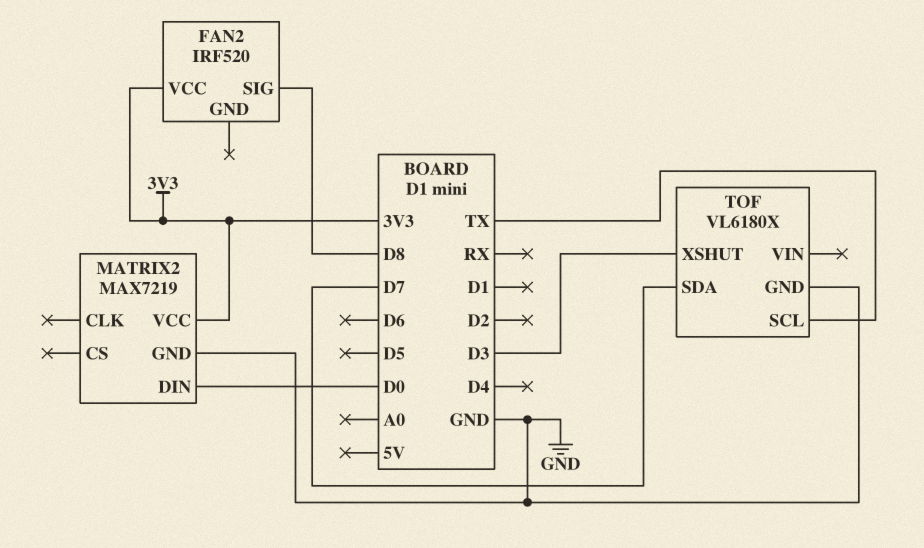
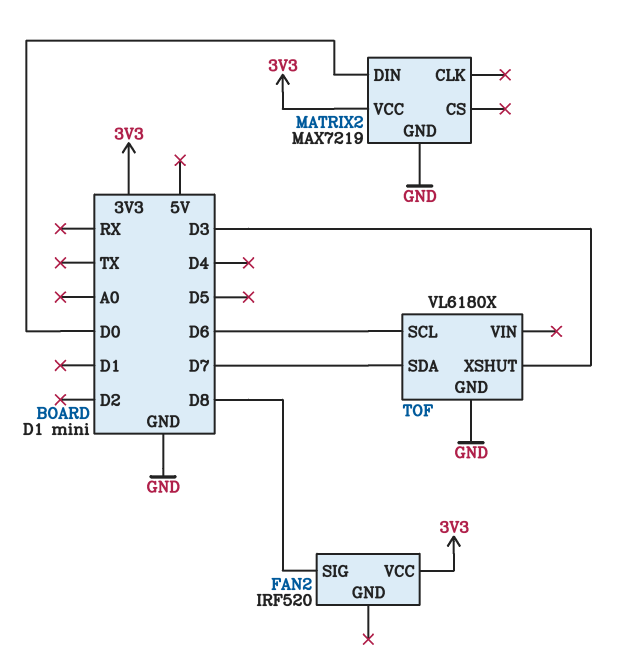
TOF pin SCL: TX -> D6

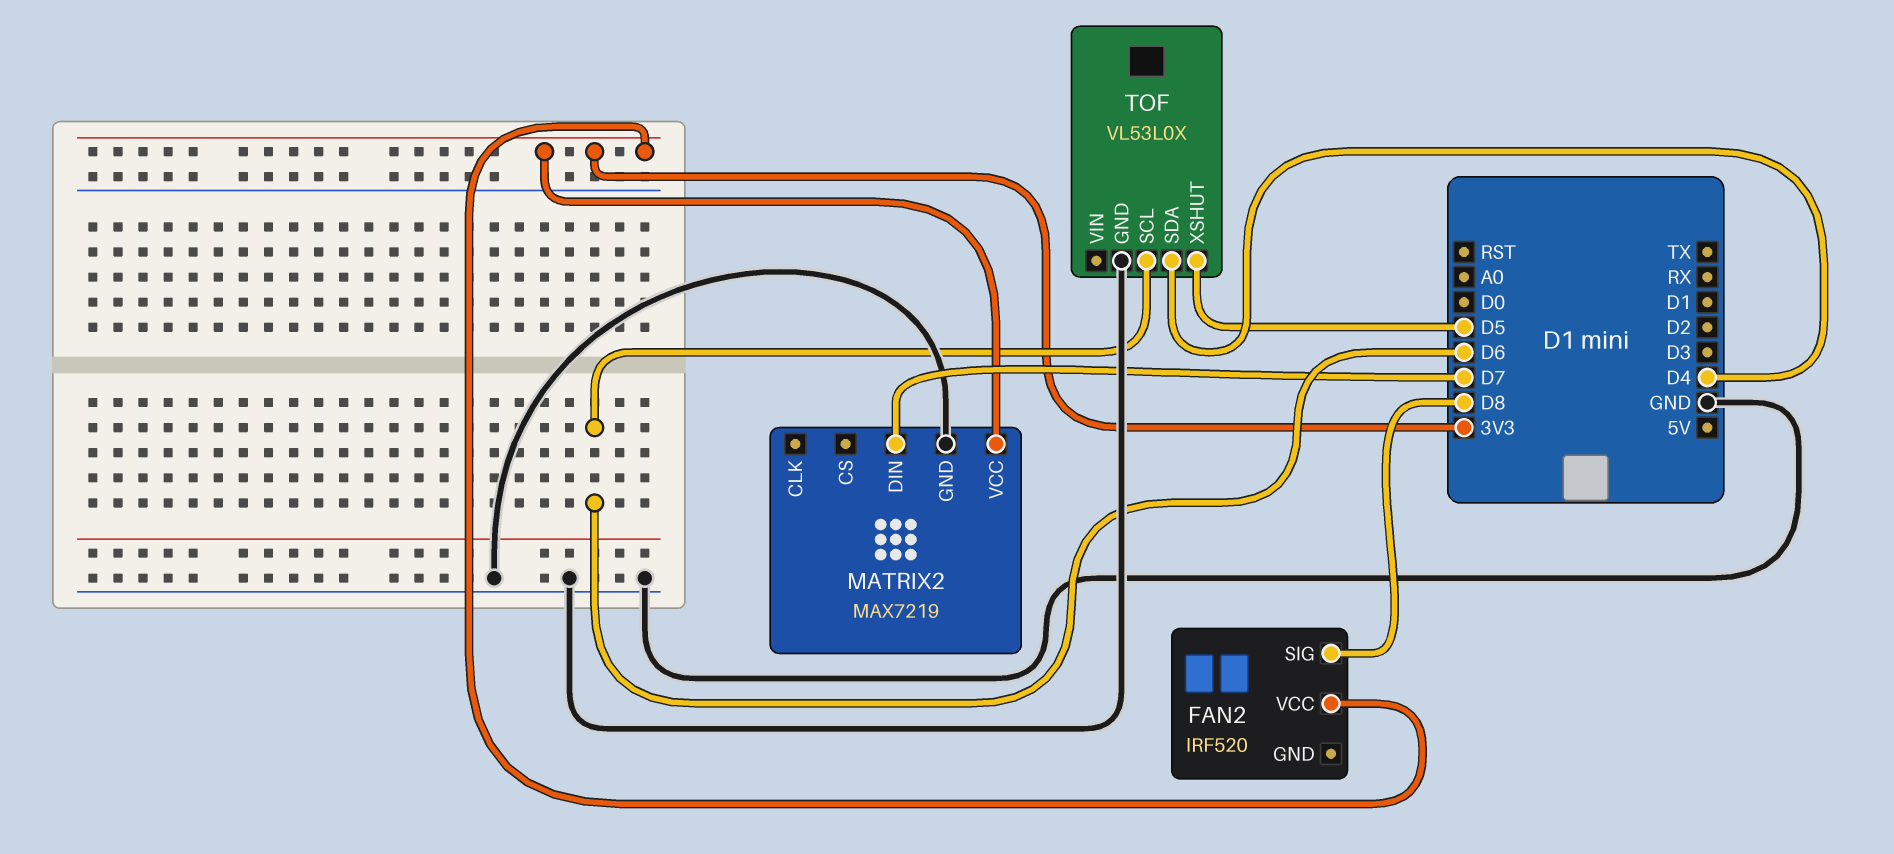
MATRIX2 pin DIN: D0 -> D7
TOF: VL6180X -> VL53L0X
TOF pin SDA: D7 -> D4
TOF pin XSHUT: D3 -> D5

